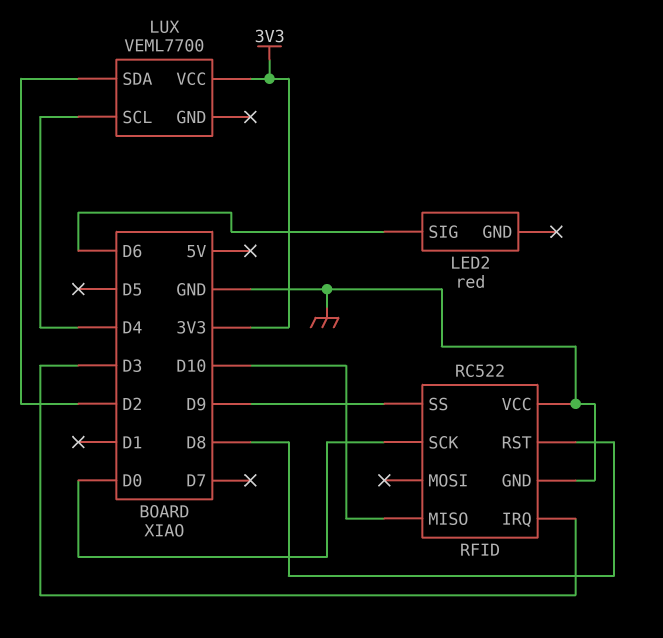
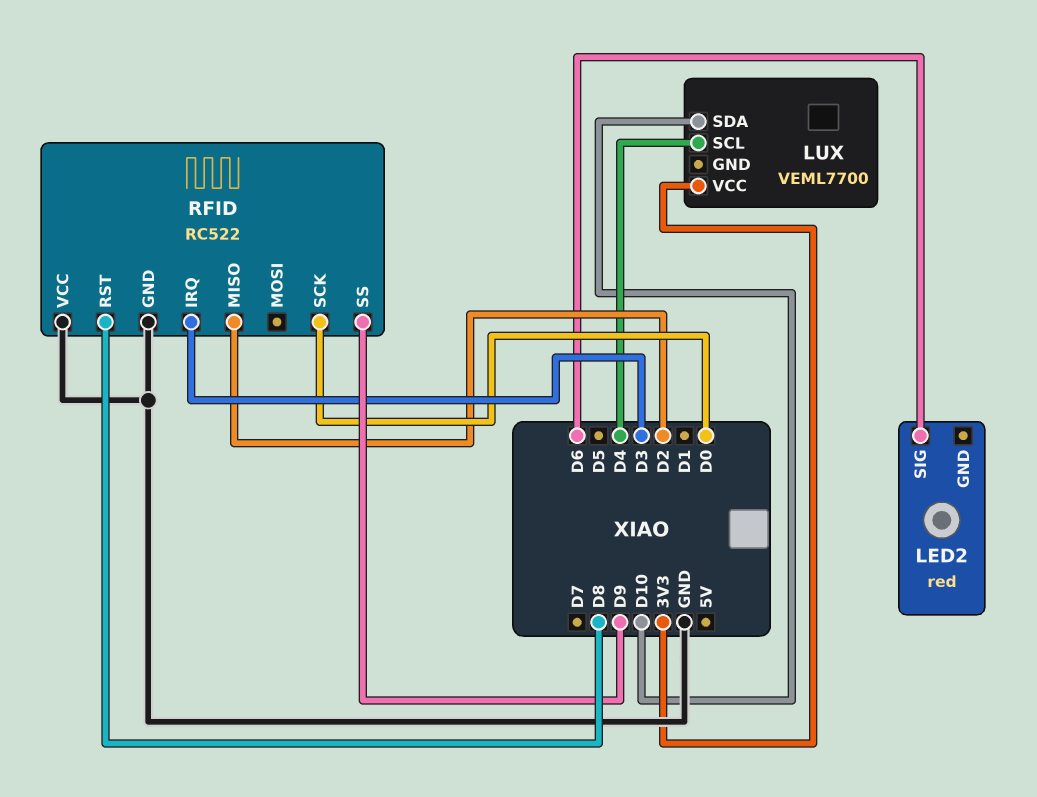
LUX pin SDA: D2 -> D10
RFID pin MISO: D10 -> D2

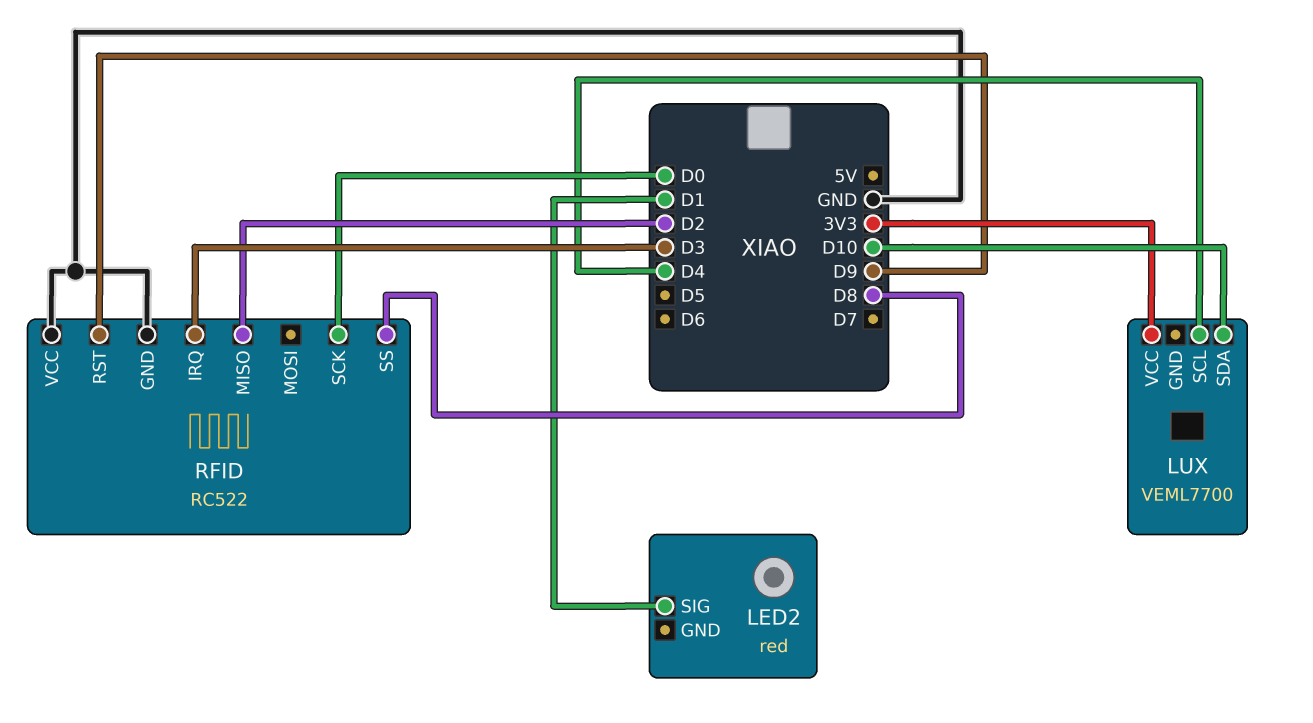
LED2 pin SIG: D6 -> D1
RFID pin RST: D8 -> D9
RFID pin SS: D9 -> D8

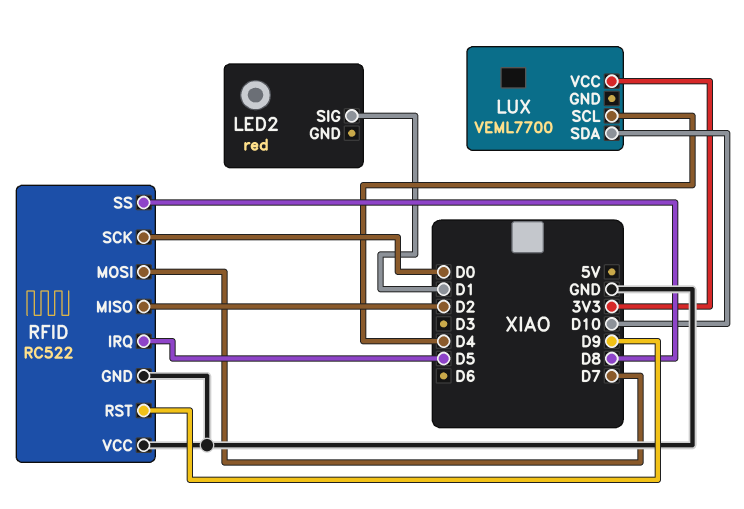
RFID pin IRQ: D3 -> D5
RFID pin MOSI: none -> D7

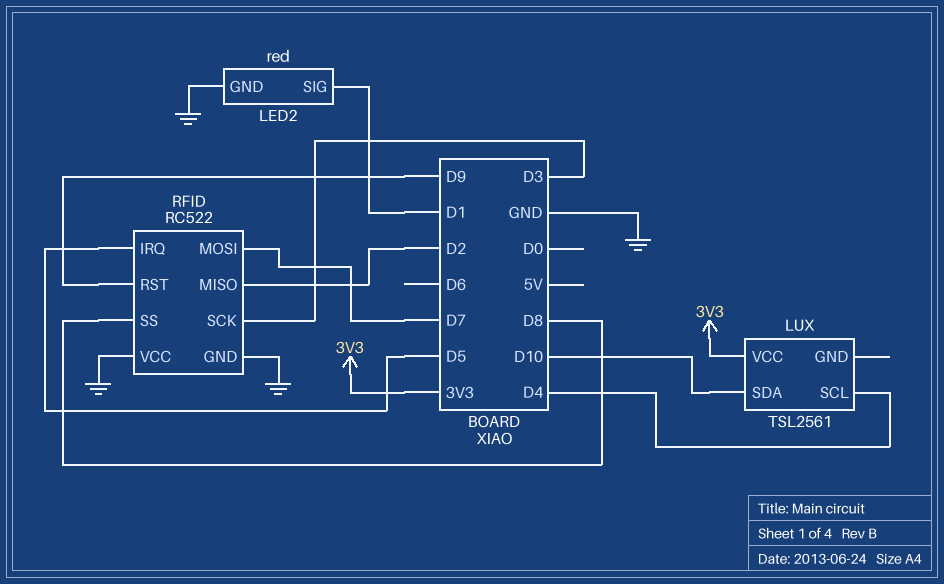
LED2 pin GND: none -> GND
LUX: VEML7700 -> TSL2561
RFID pin SCK: D0 -> D3

